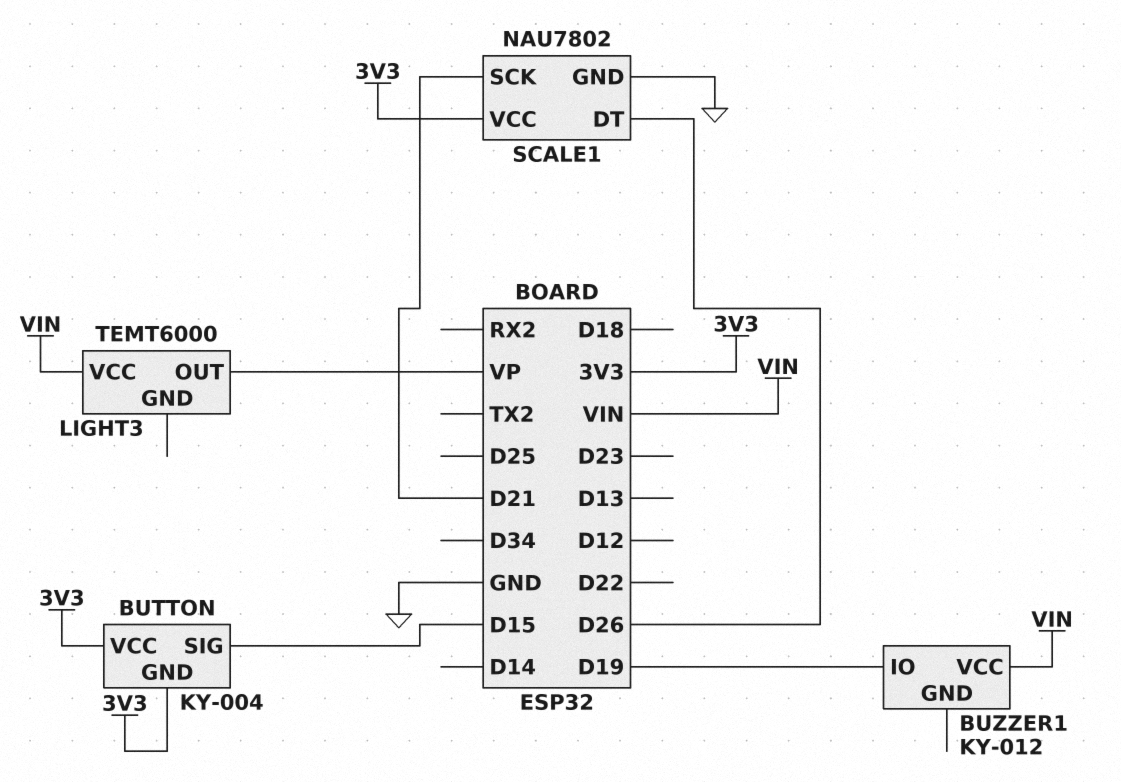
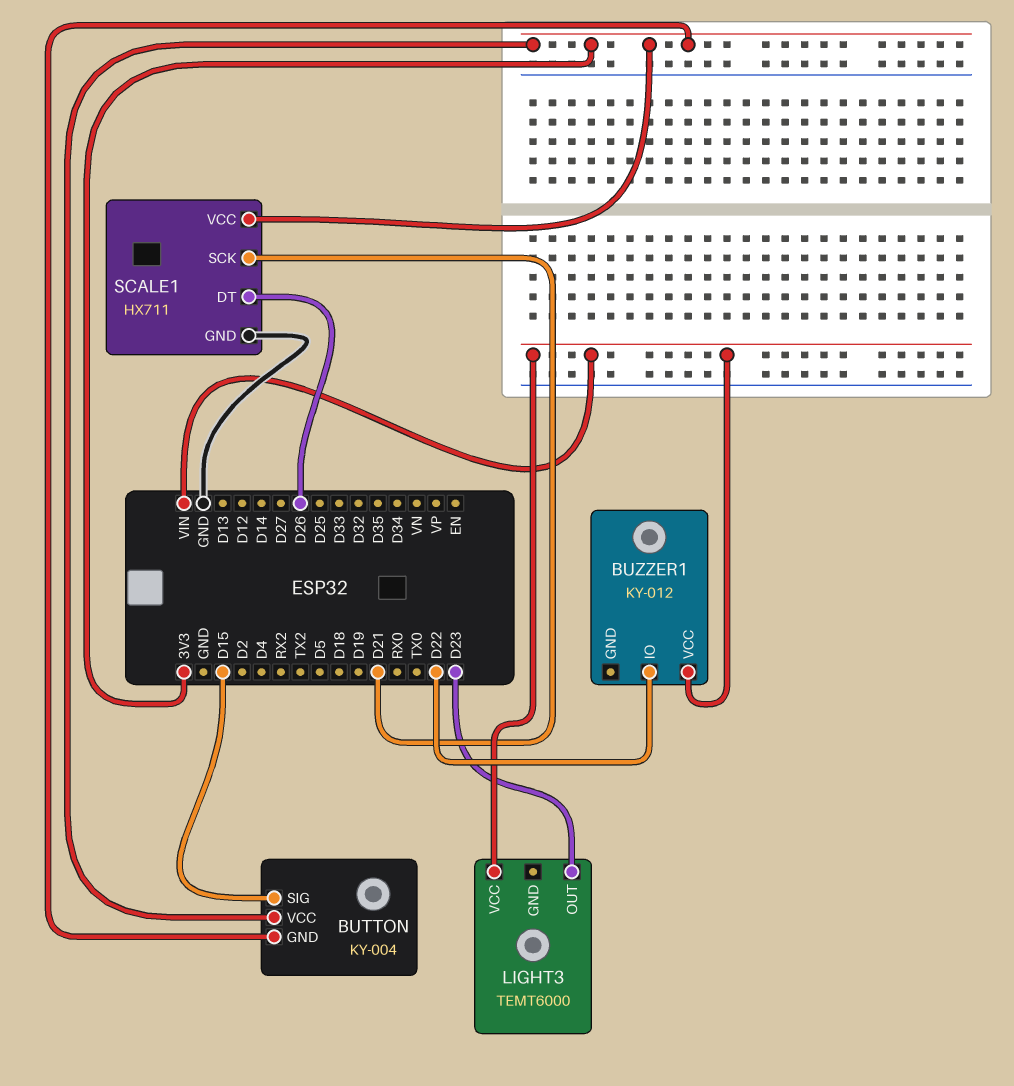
BUZZER1 pin IO: D19 -> D22
LIGHT3 pin OUT: VP -> D23
SCALE1: NAU7802 -> HX711

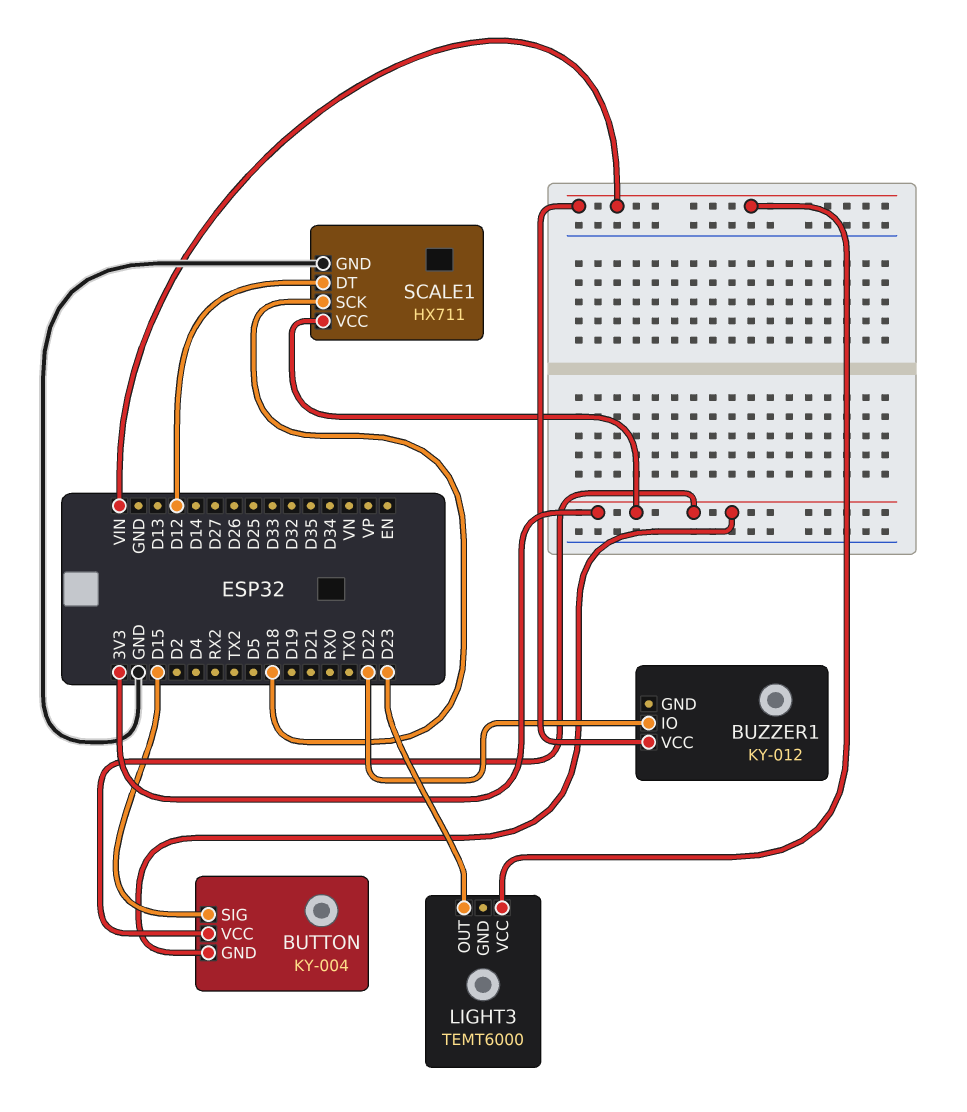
SCALE1 pin DT: D26 -> D12
SCALE1 pin SCK: D21 -> D18

